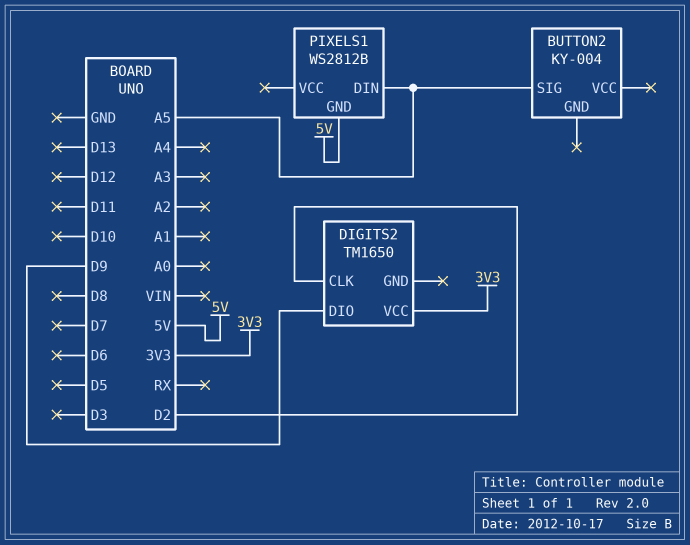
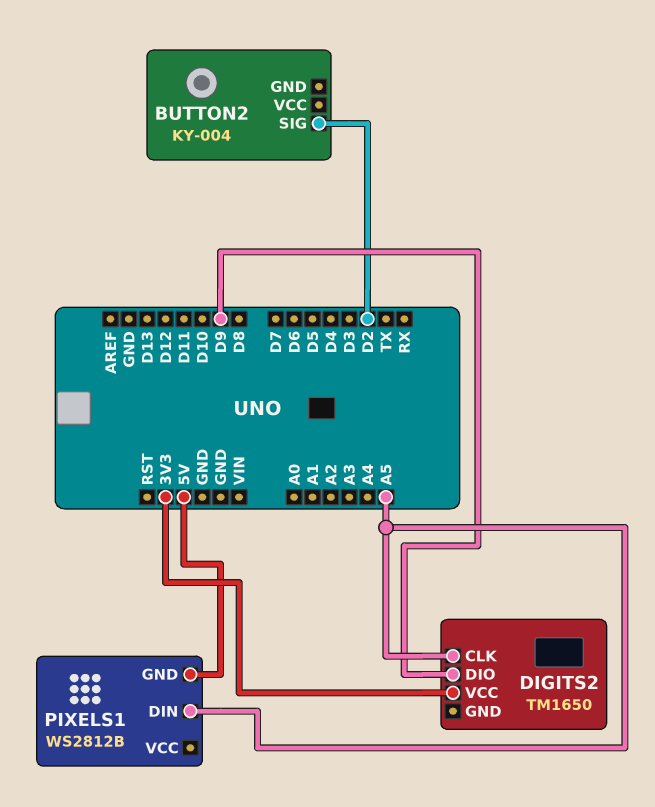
BUTTON2 pin SIG: A5 -> D2
DIGITS2 pin CLK: D2 -> A5

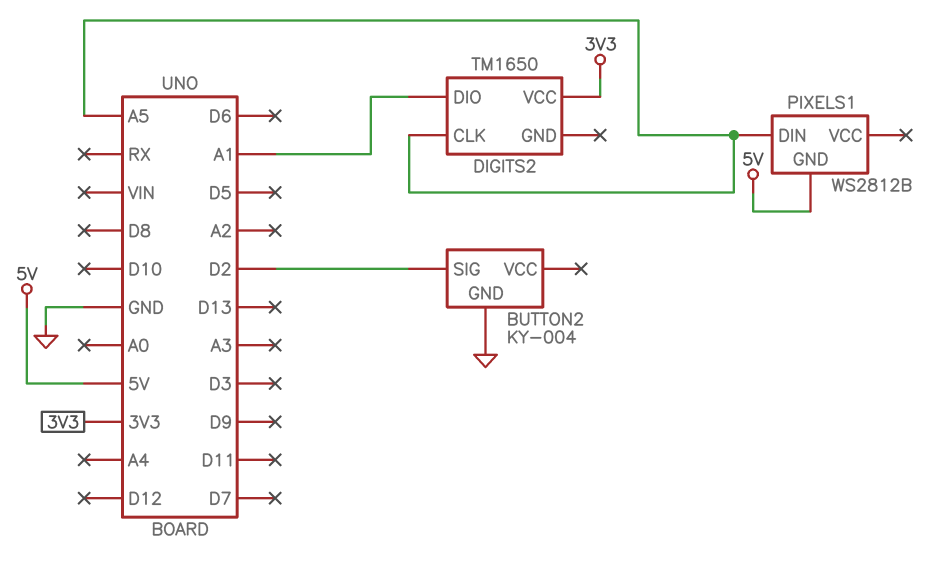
BUTTON2 pin GND: none -> GND
DIGITS2 pin DIO: D9 -> A1

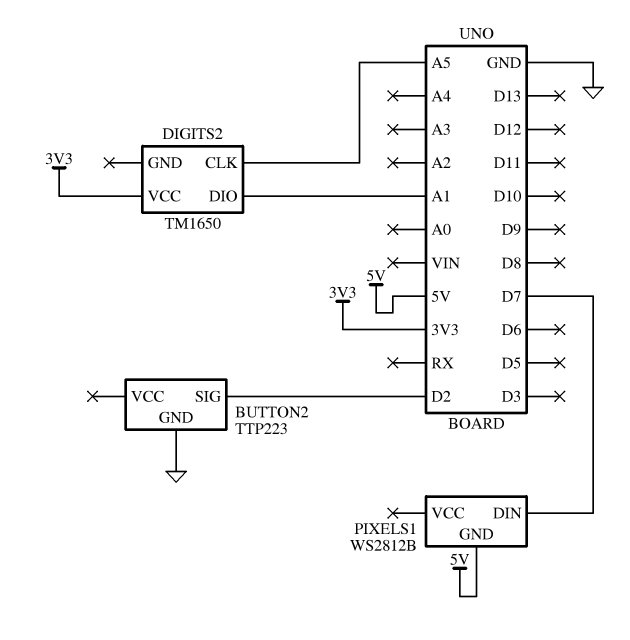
BUTTON2: KY-004 -> TTP223
PIXELS1 pin DIN: A5 -> D7

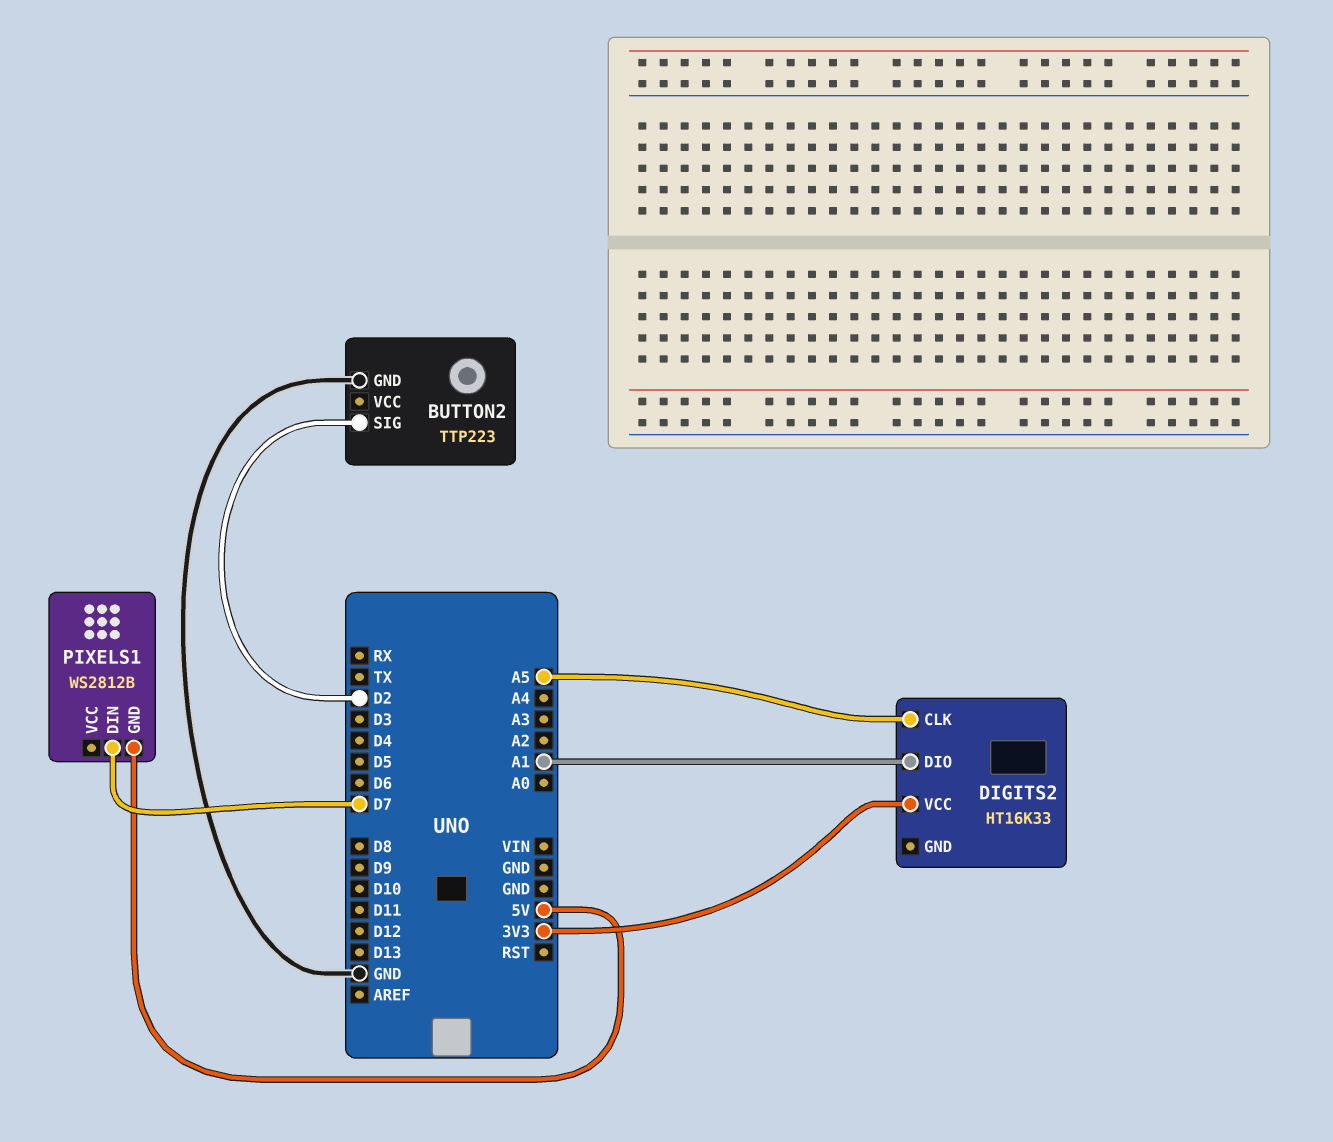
DIGITS2: TM1650 -> HT16K33

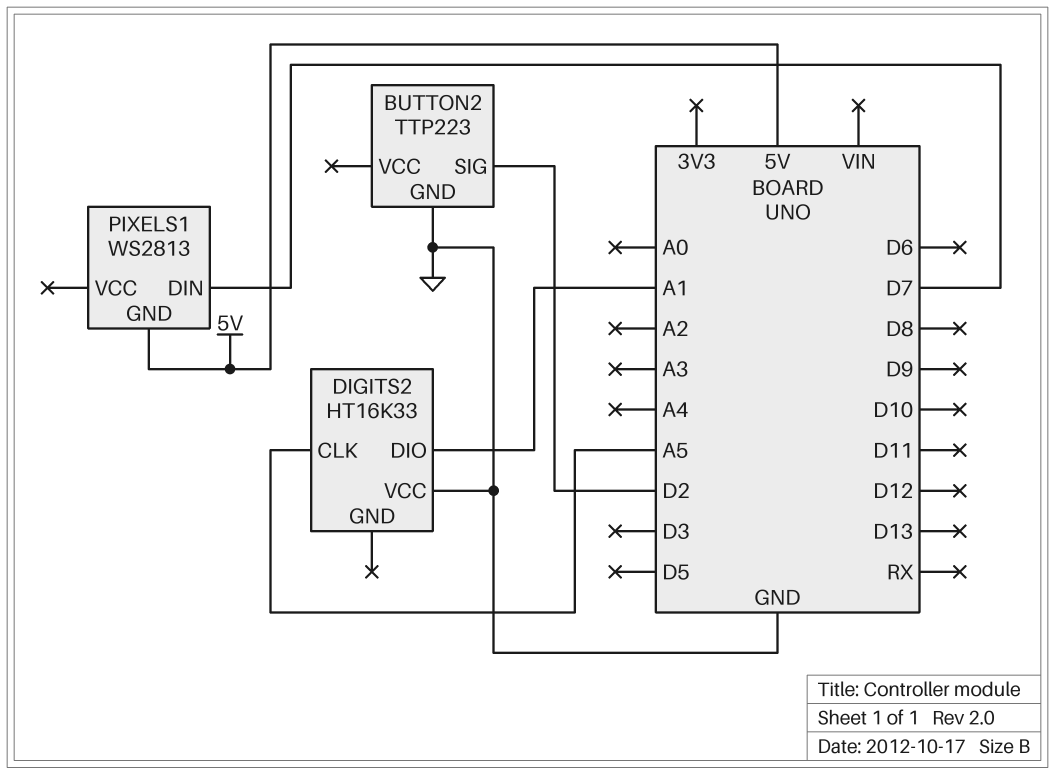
DIGITS2 pin VCC: 3V3 -> GND
PIXELS1: WS2812B -> WS2813

